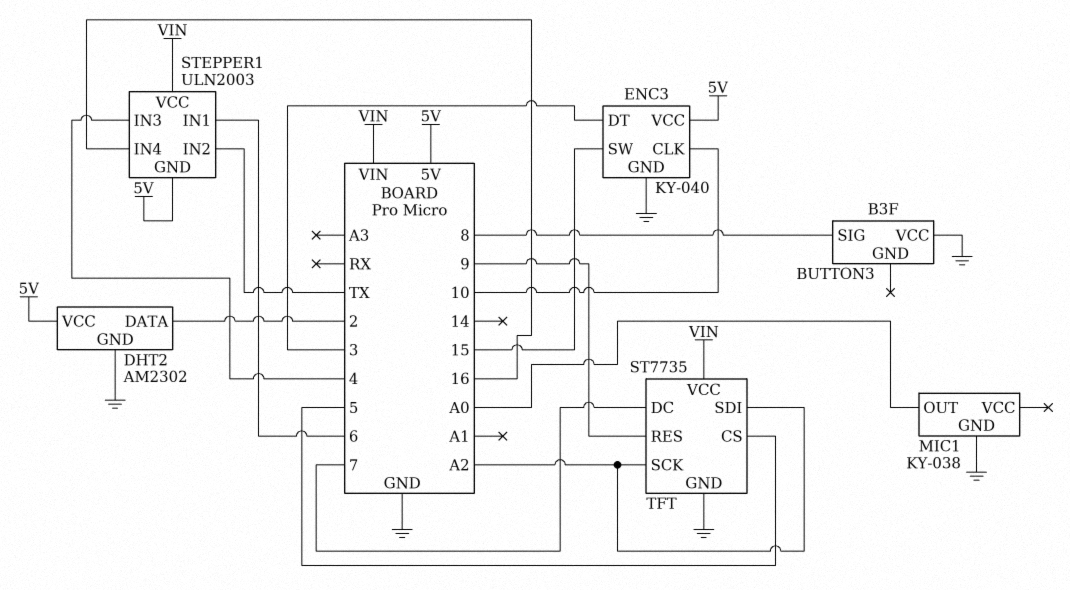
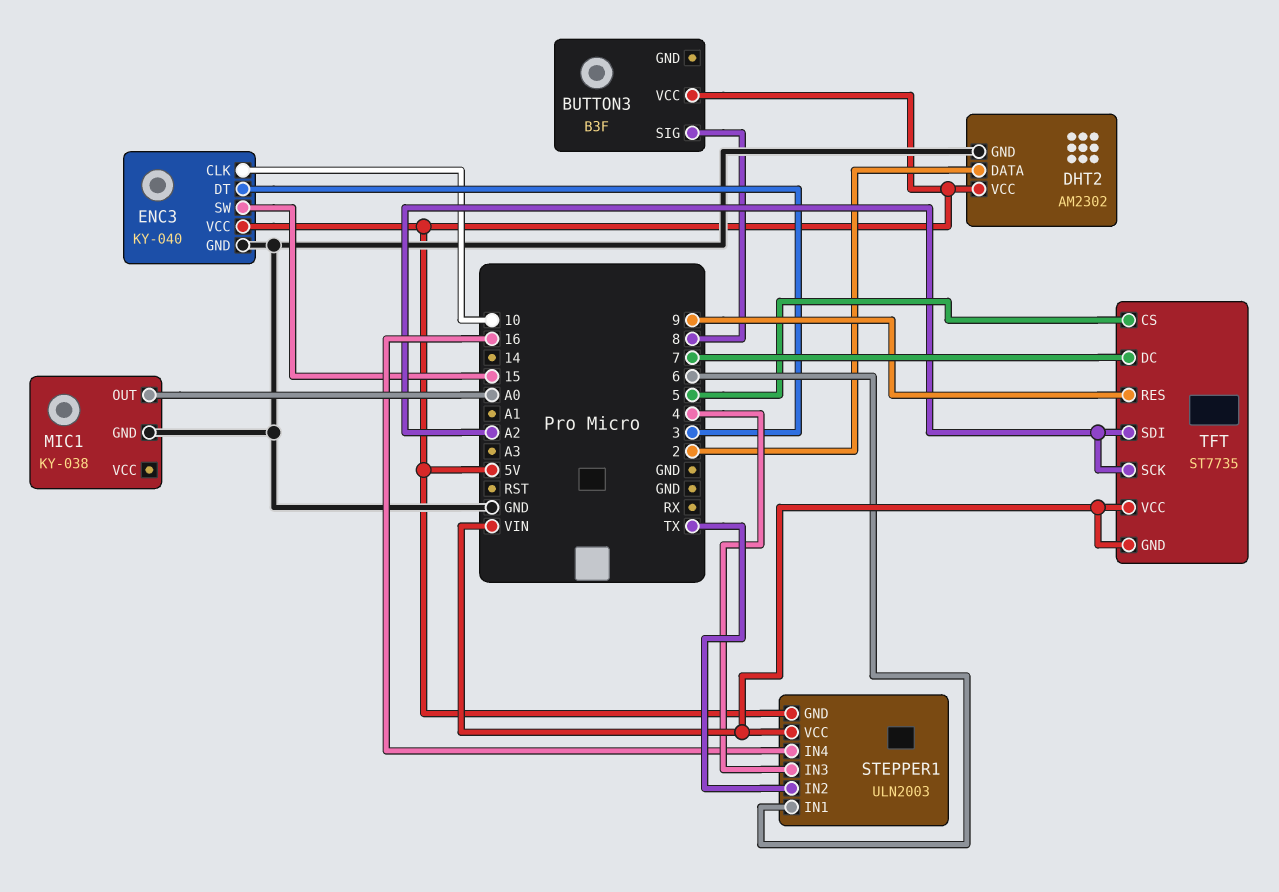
BUTTON3 pin VCC: GND -> 5V
TFT pin GND: GND -> VIN

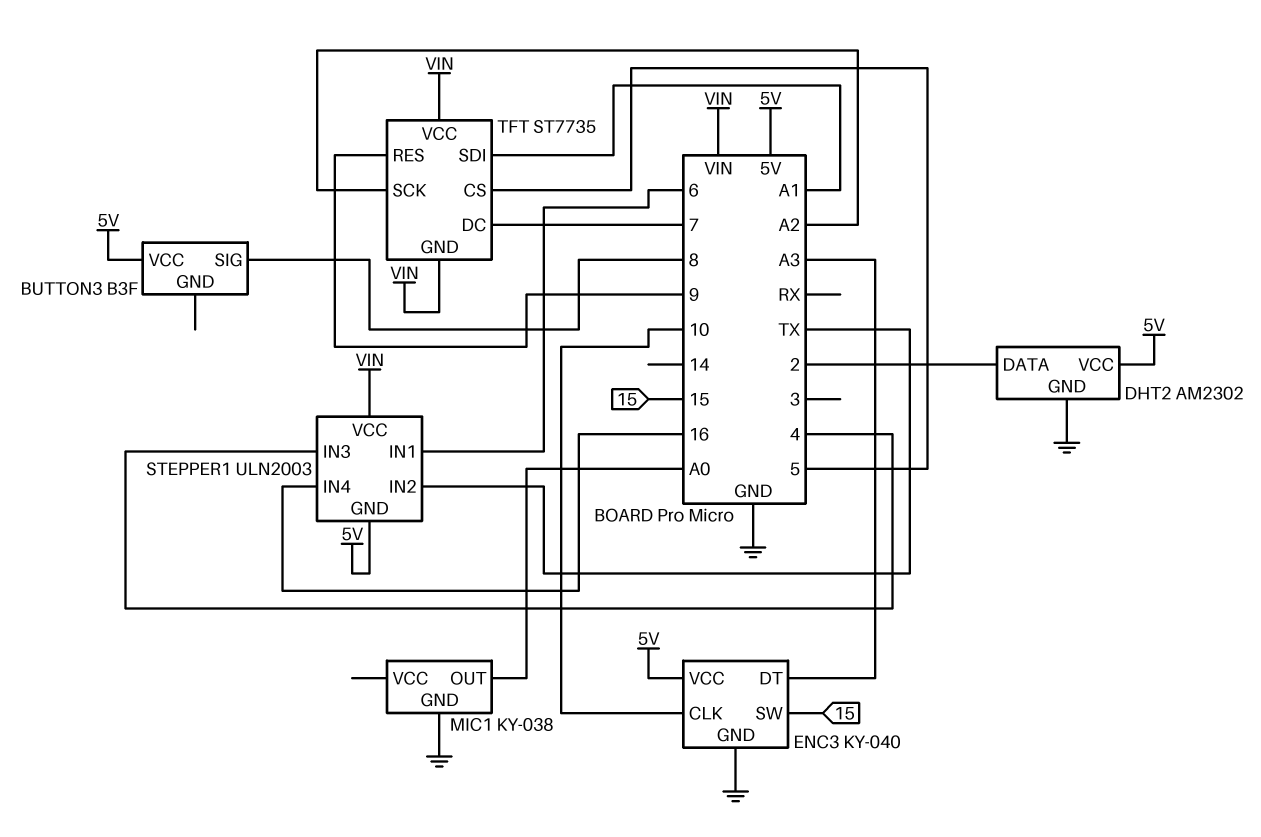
ENC3 pin DT: 3 -> A3
TFT pin SDI: A2 -> A1

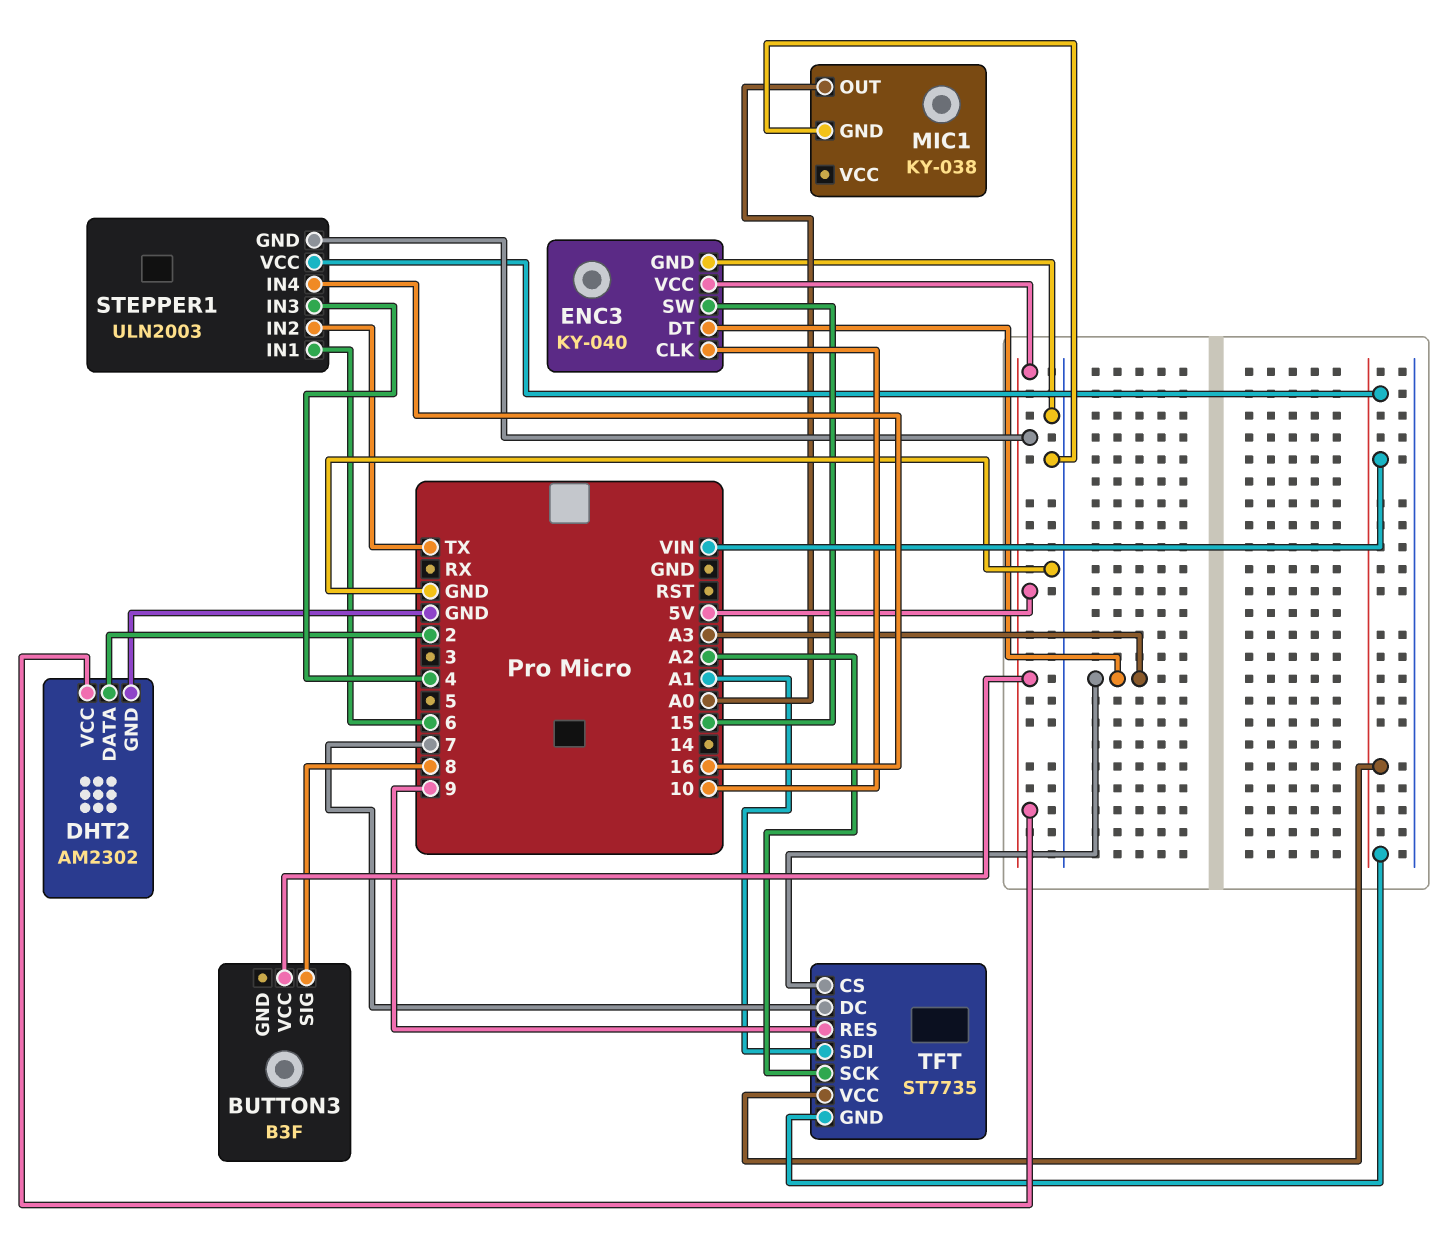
TFT pin CS: 5 -> A3

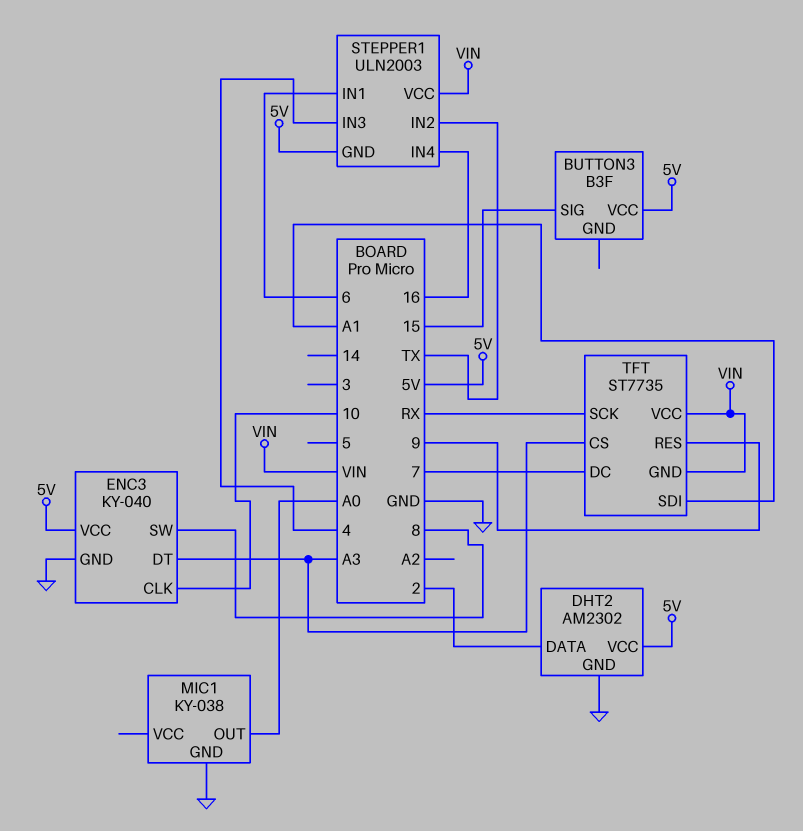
BUTTON3 pin SIG: 8 -> 15
ENC3 pin SW: 15 -> 8
TFT pin SCK: A2 -> RX

